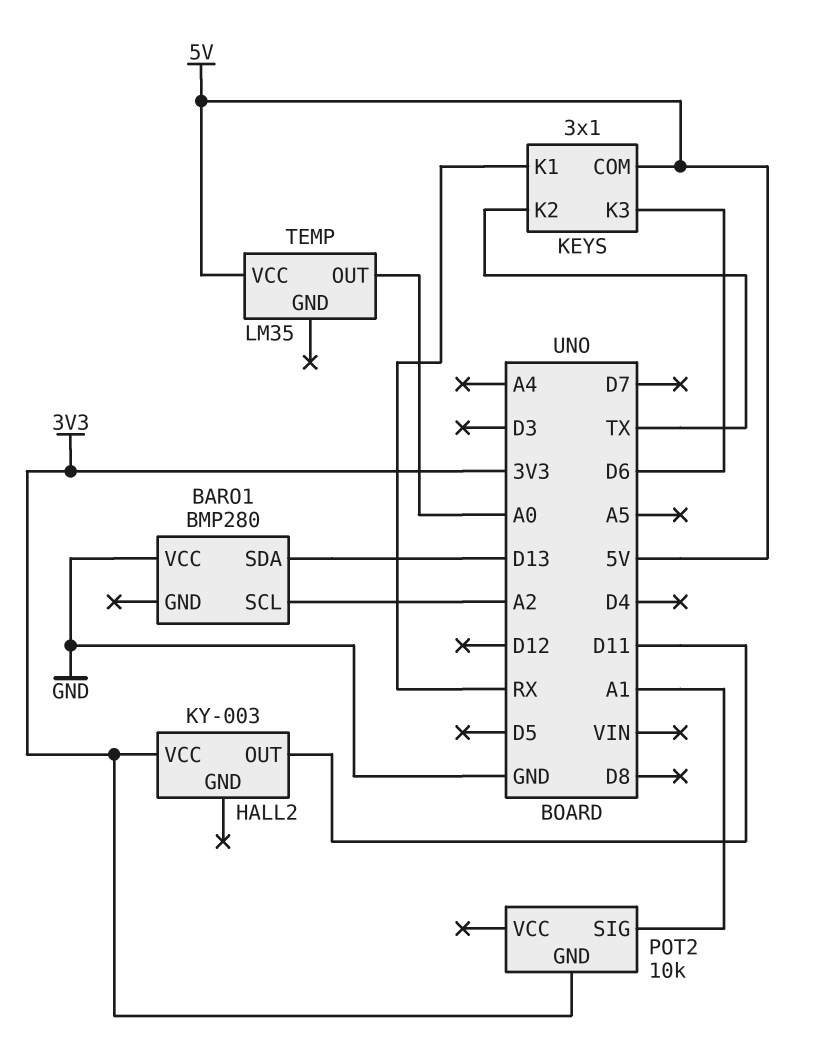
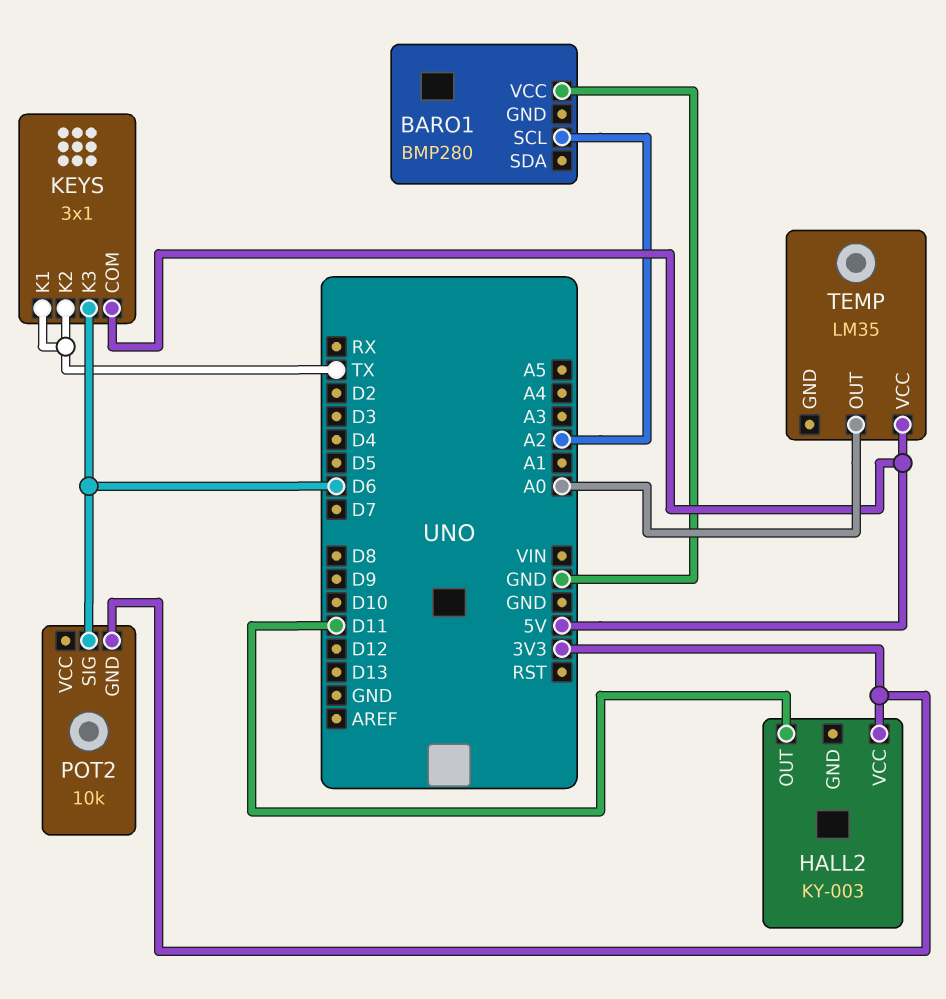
BARO1 pin SDA: D13 -> none
KEYS pin K1: RX -> TX
POT2 pin SIG: A1 -> D6

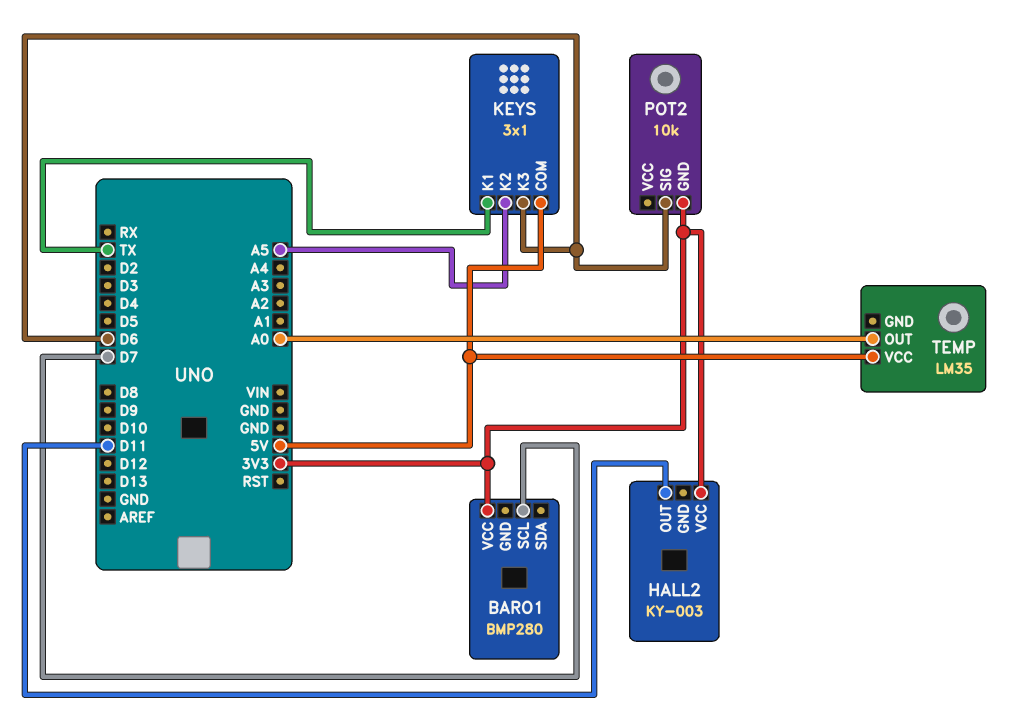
BARO1 pin SCL: A2 -> D7
BARO1 pin VCC: GND -> 3V3
KEYS pin K2: TX -> A5

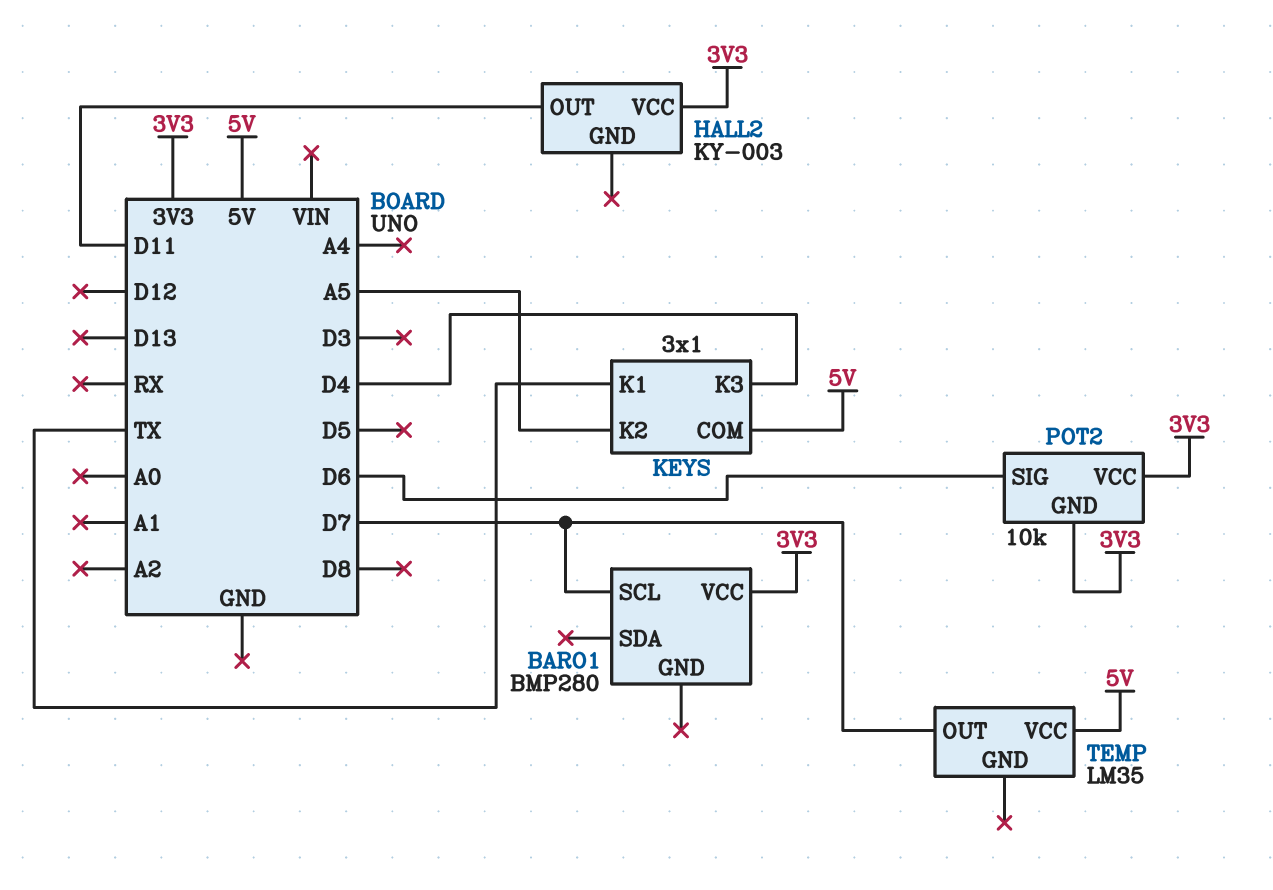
KEYS pin K3: D6 -> D4
POT2 pin VCC: none -> 3V3
TEMP pin OUT: A0 -> D7

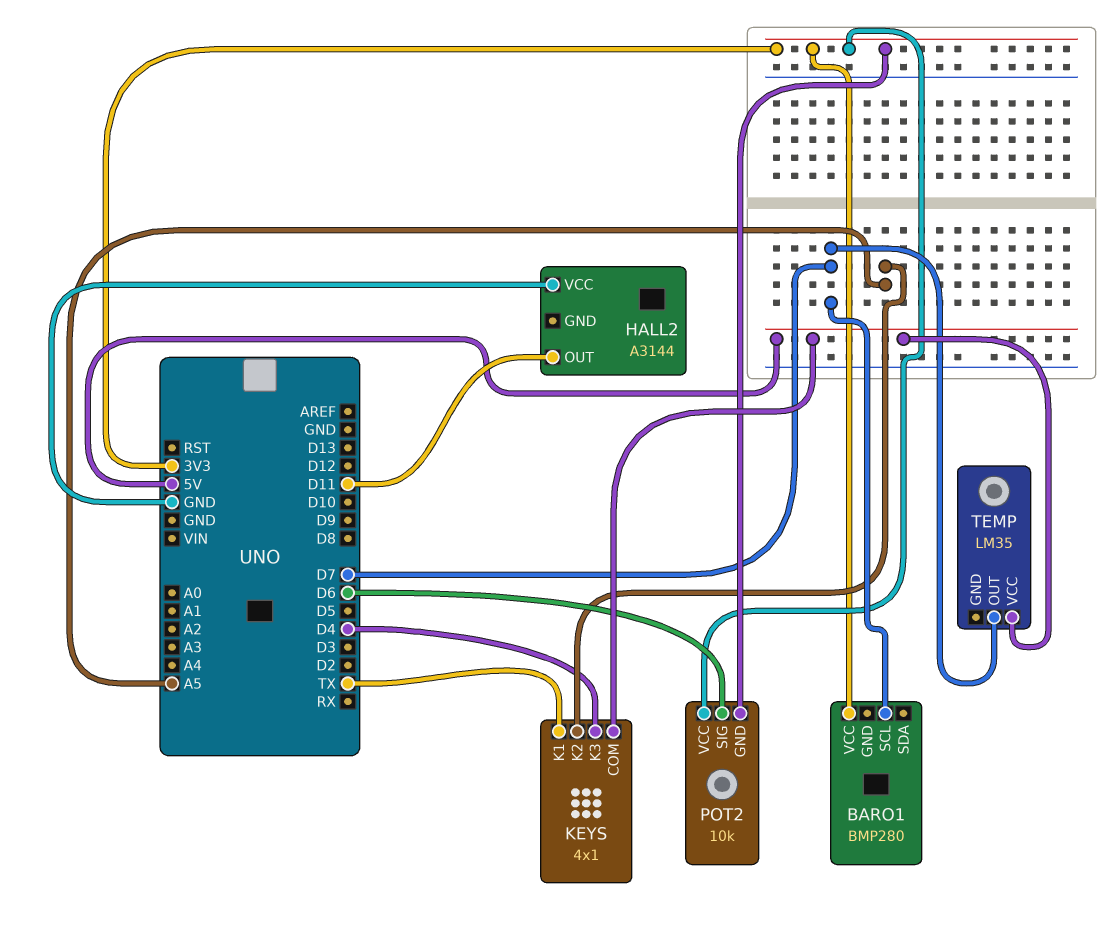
HALL2: KY-003 -> A3144
HALL2 pin VCC: 3V3 -> GND
KEYS: 3x1 -> 4x1

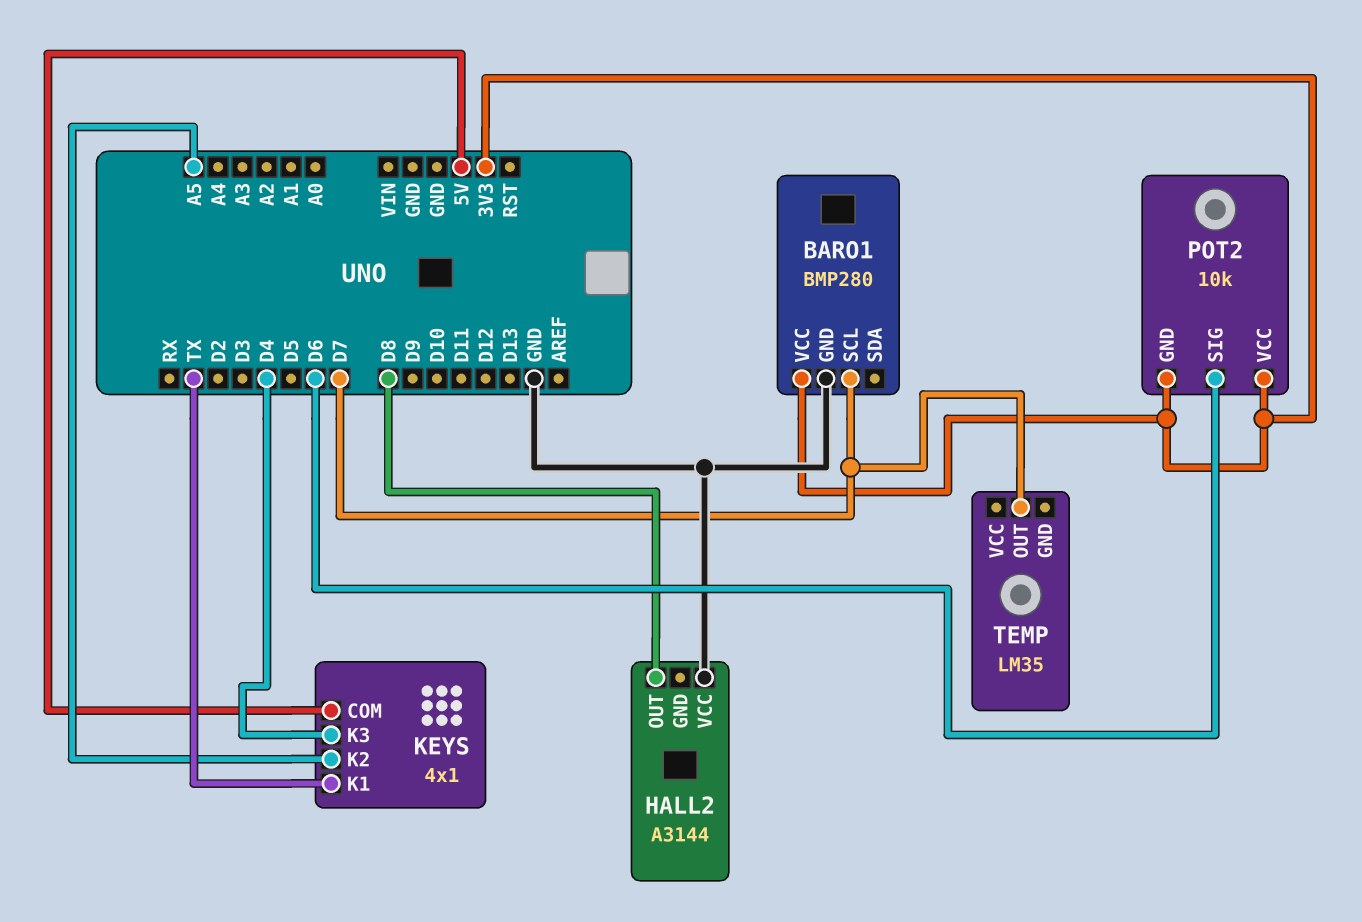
BARO1 pin GND: none -> GND
HALL2 pin OUT: D11 -> D8
TEMP pin VCC: 5V -> none

